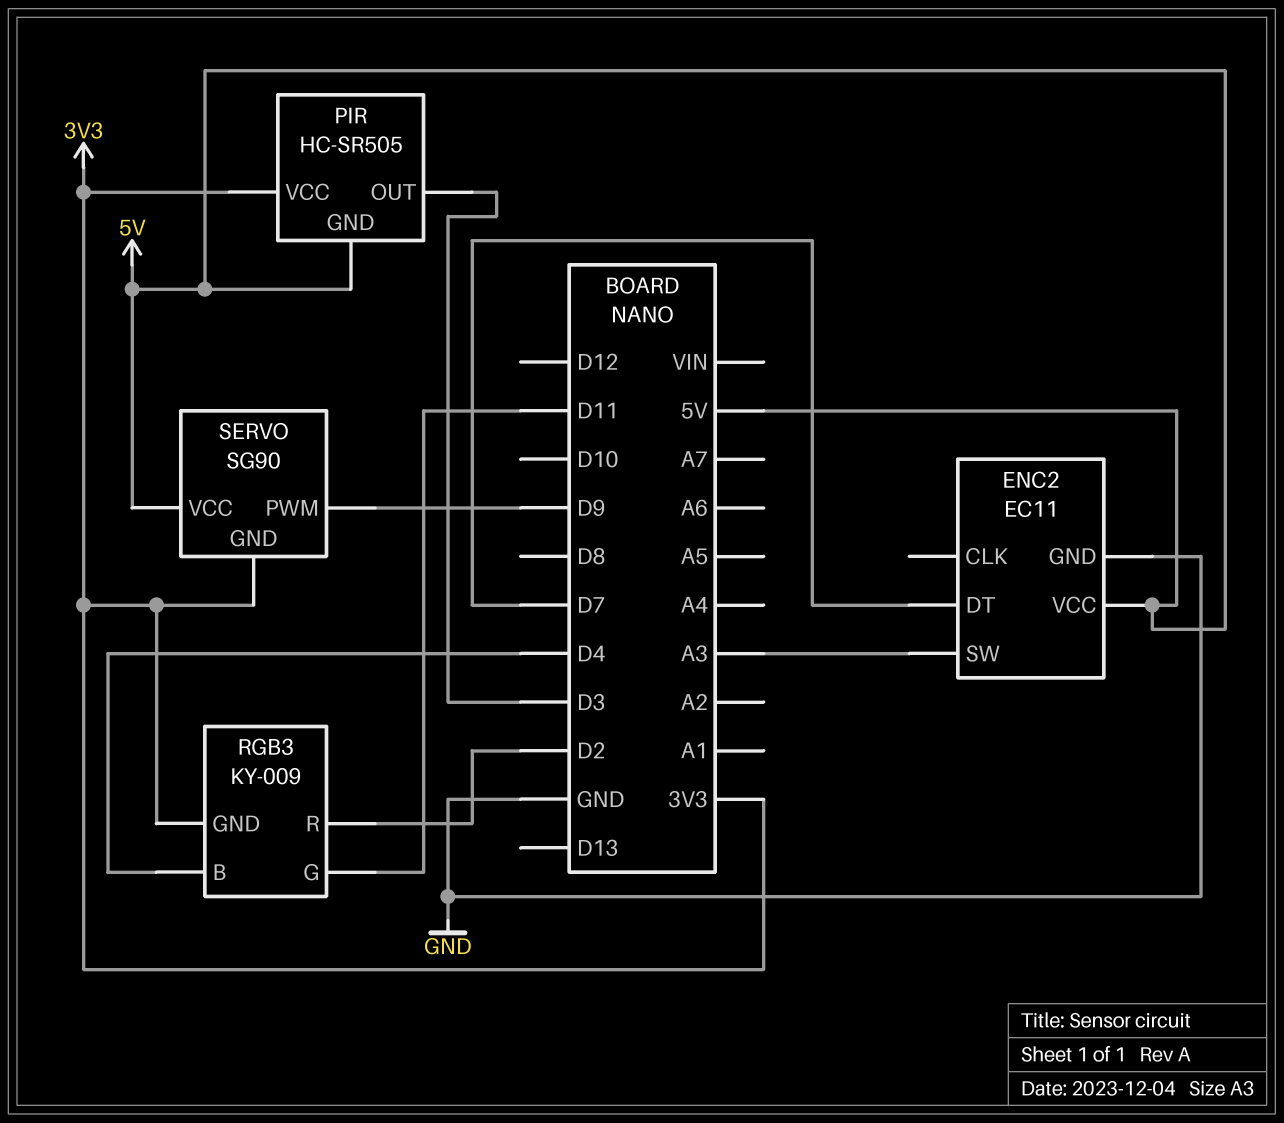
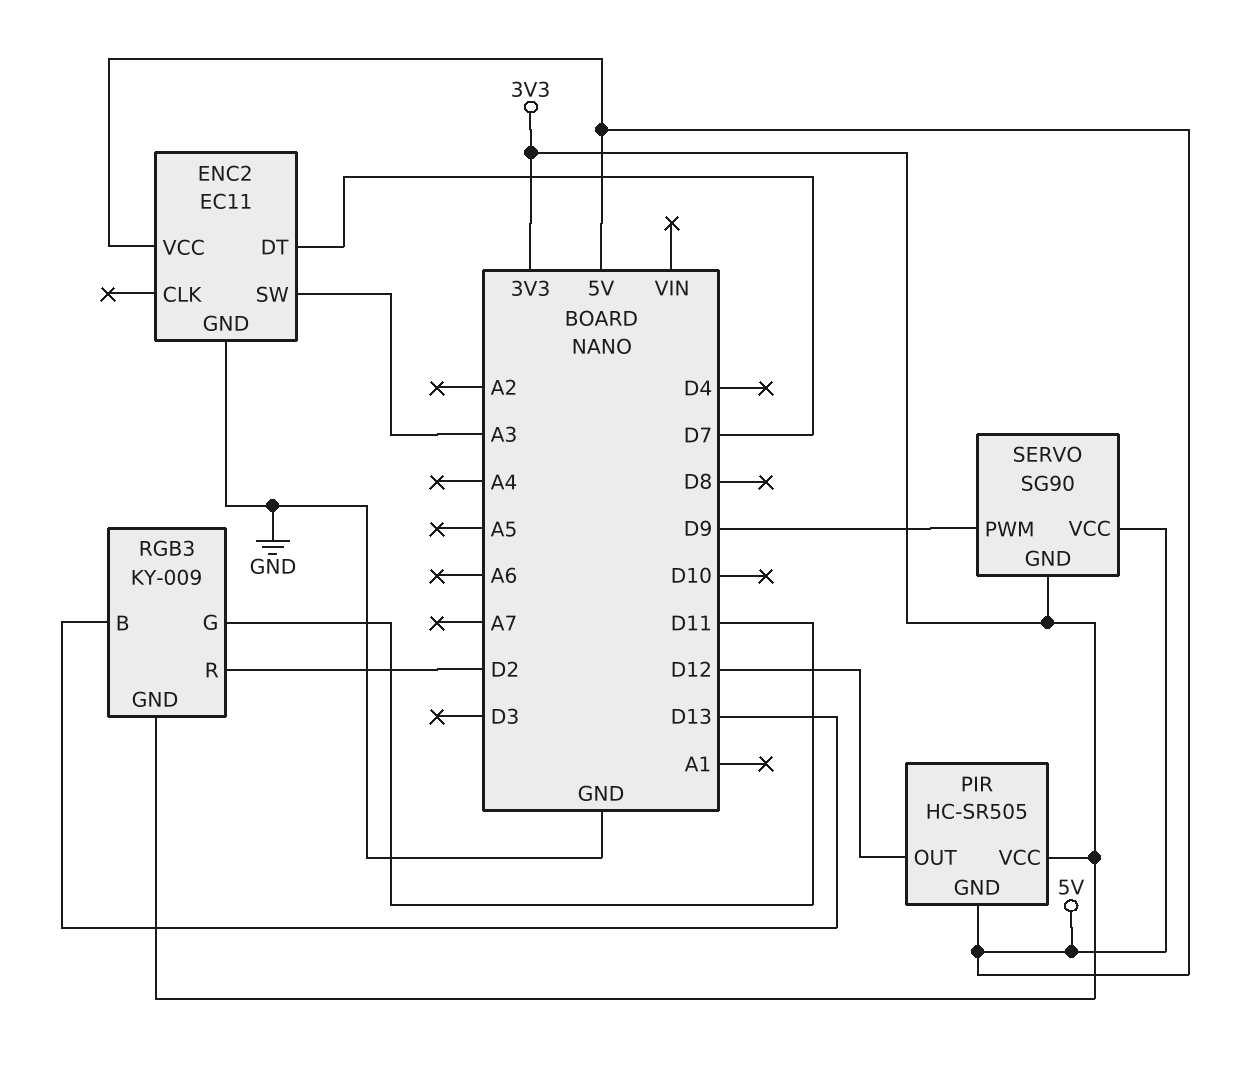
PIR pin OUT: D3 -> D12
RGB3 pin B: D4 -> D13

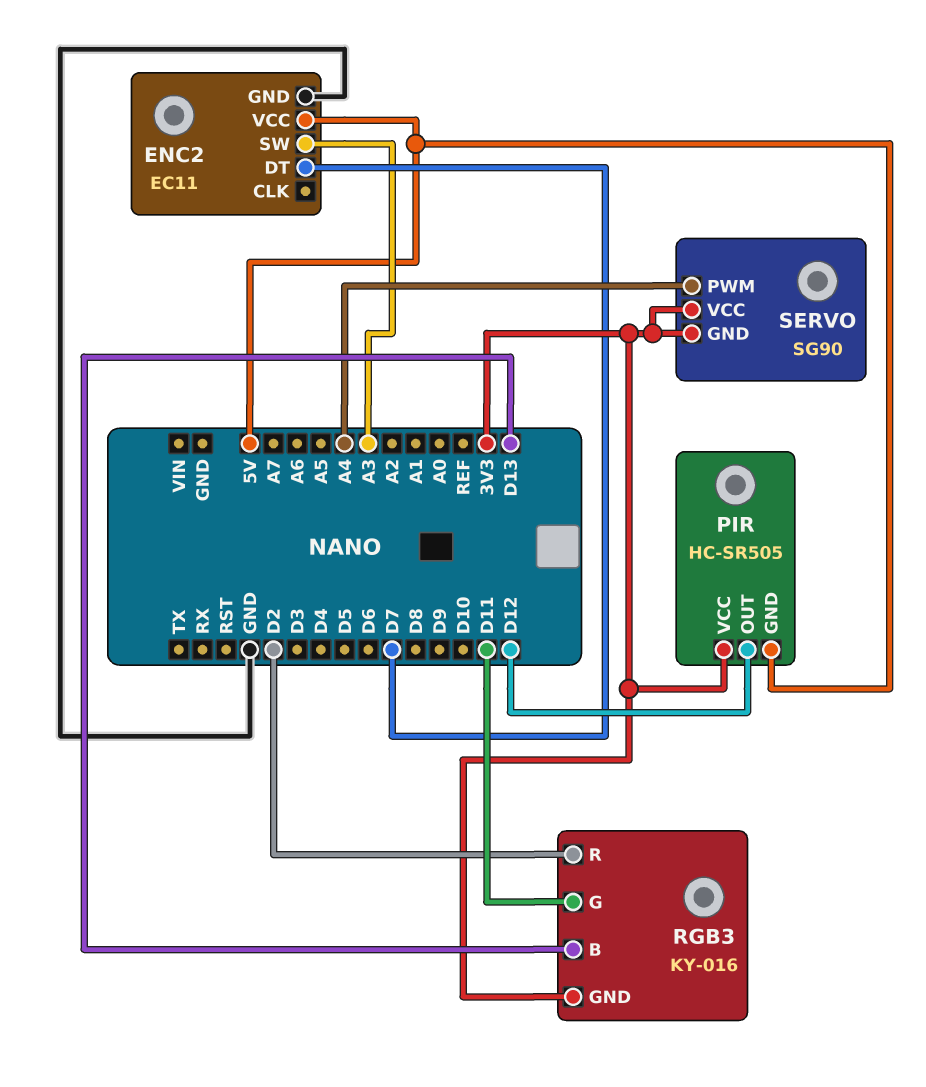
RGB3: KY-009 -> KY-016
SERVO pin PWM: D9 -> A4
SERVO pin VCC: 5V -> 3V3

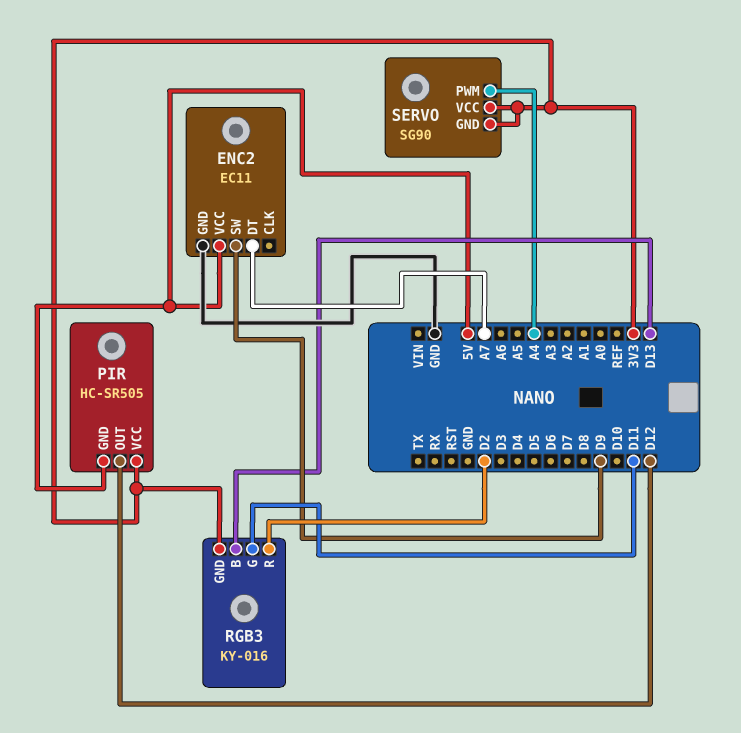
ENC2 pin DT: D7 -> A7
ENC2 pin SW: A3 -> D9

